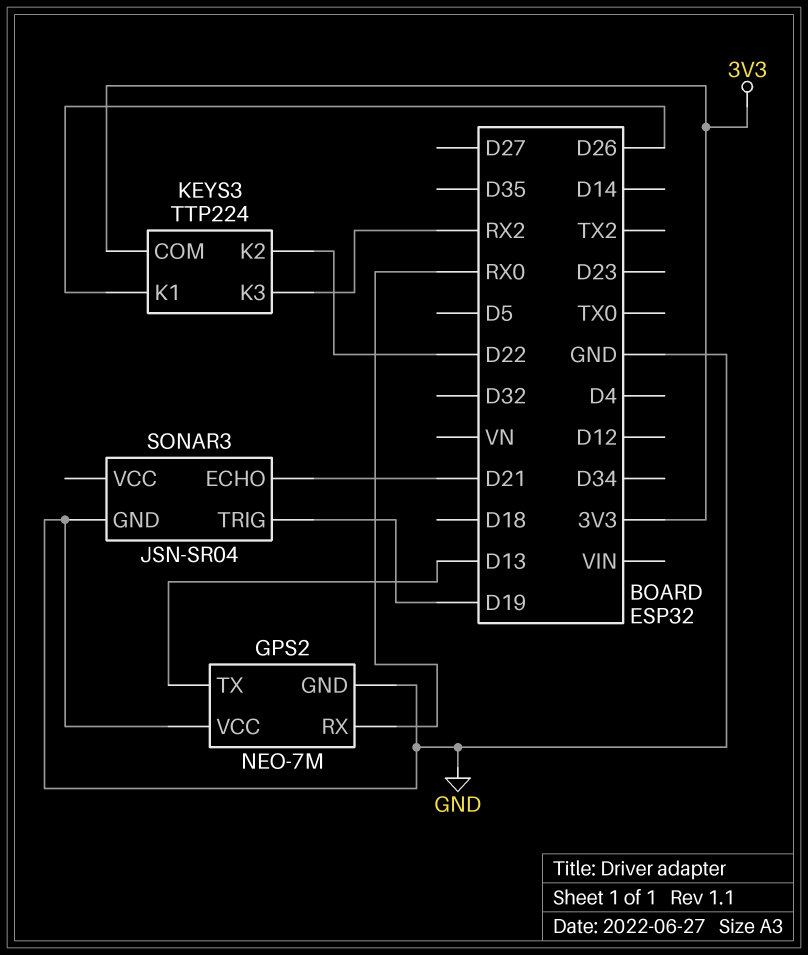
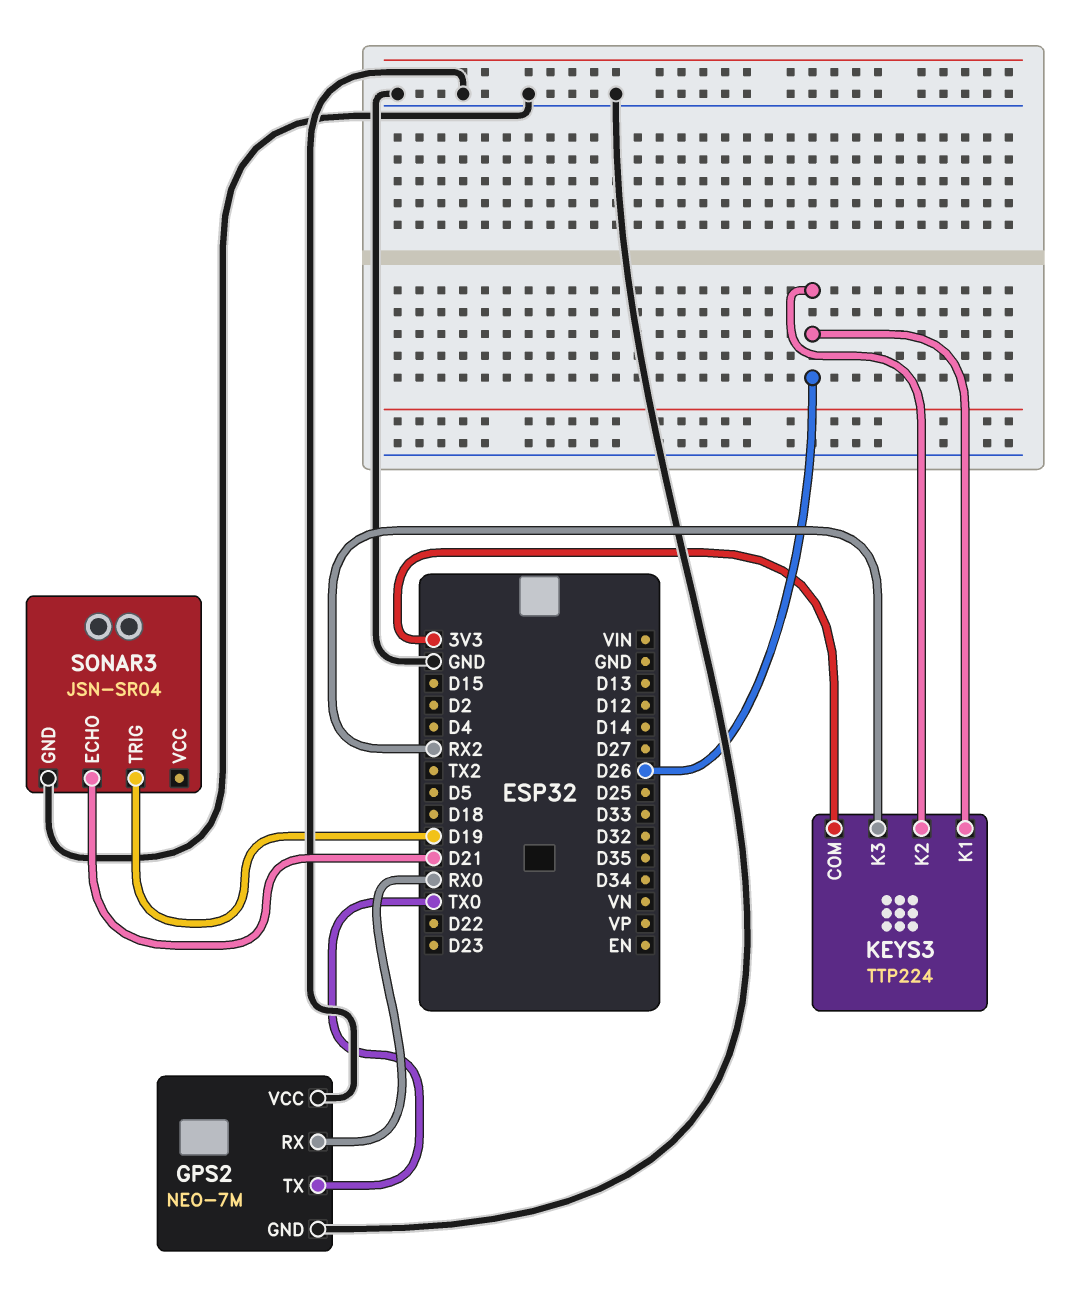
GPS2 pin TX: D13 -> TX0
KEYS3 pin K2: D22 -> D26

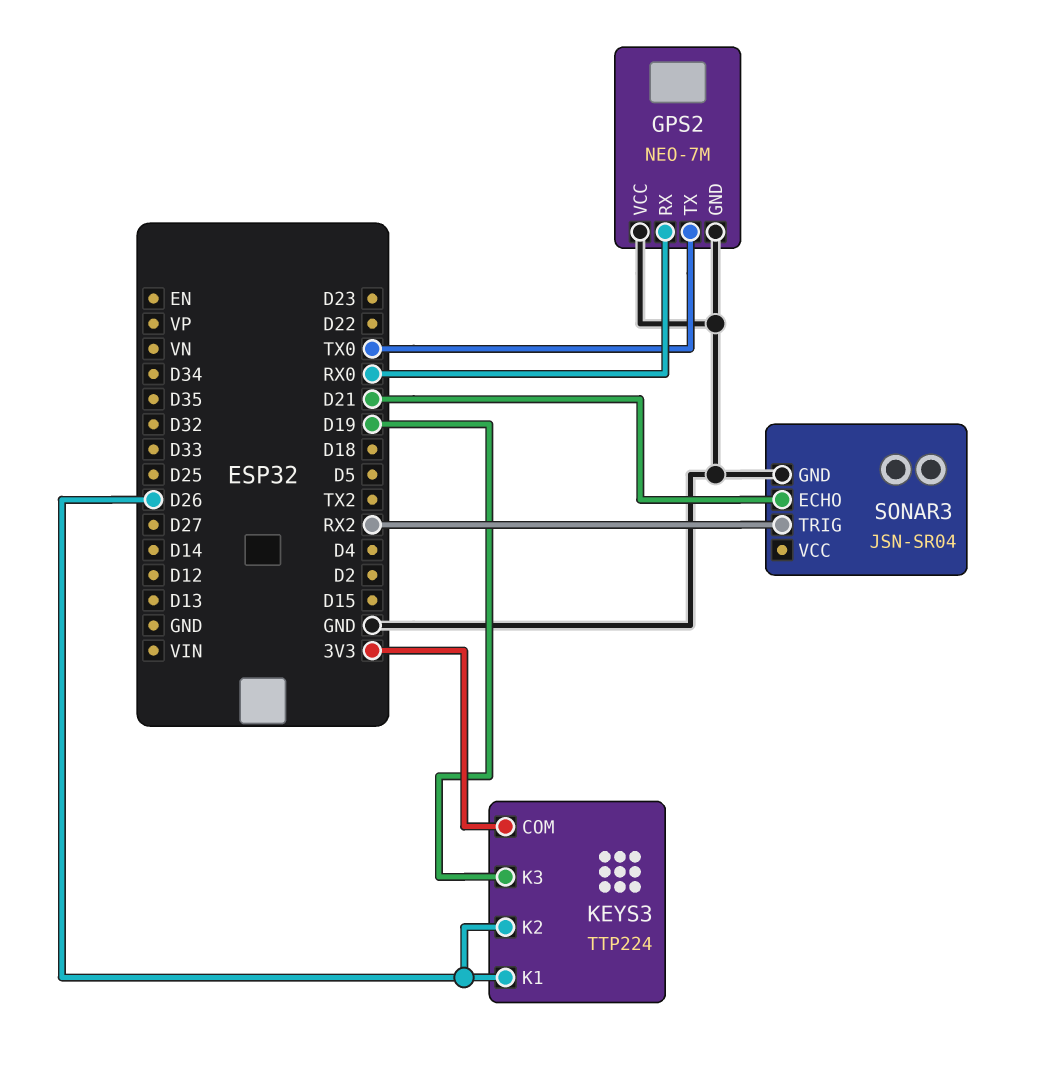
KEYS3 pin K3: RX2 -> D19
SONAR3 pin TRIG: D19 -> RX2

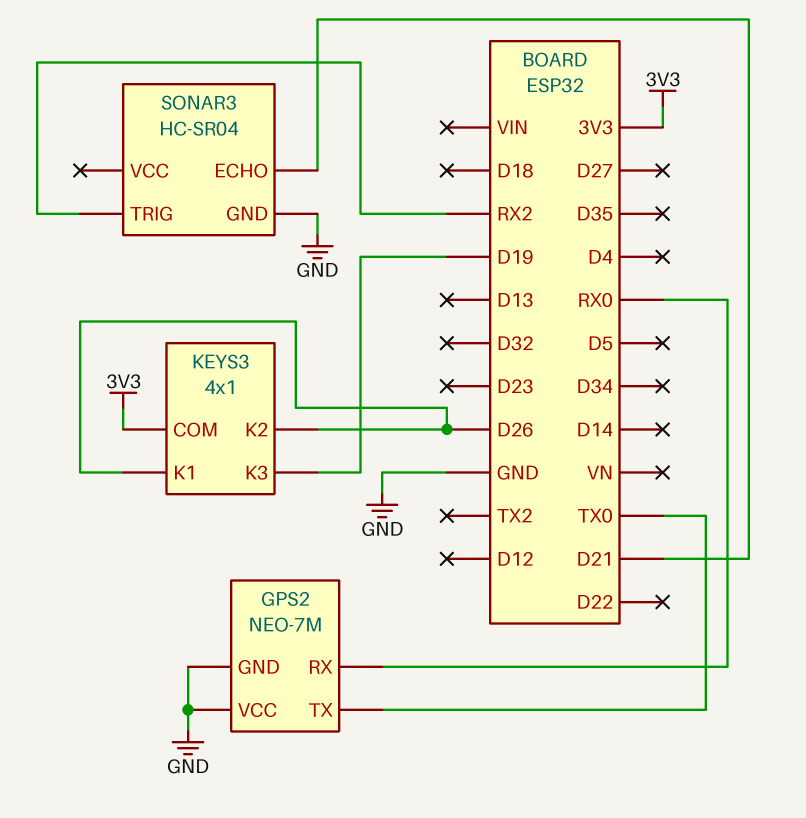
KEYS3: TTP224 -> 4x1
SONAR3: JSN-SR04 -> HC-SR04

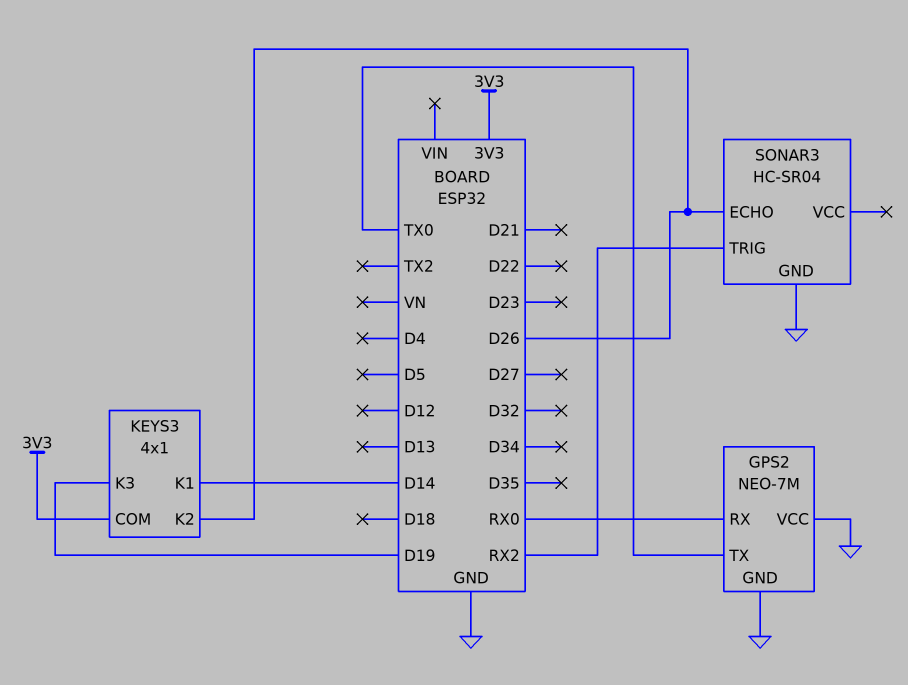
KEYS3 pin K1: D26 -> D14
SONAR3 pin ECHO: D21 -> D26

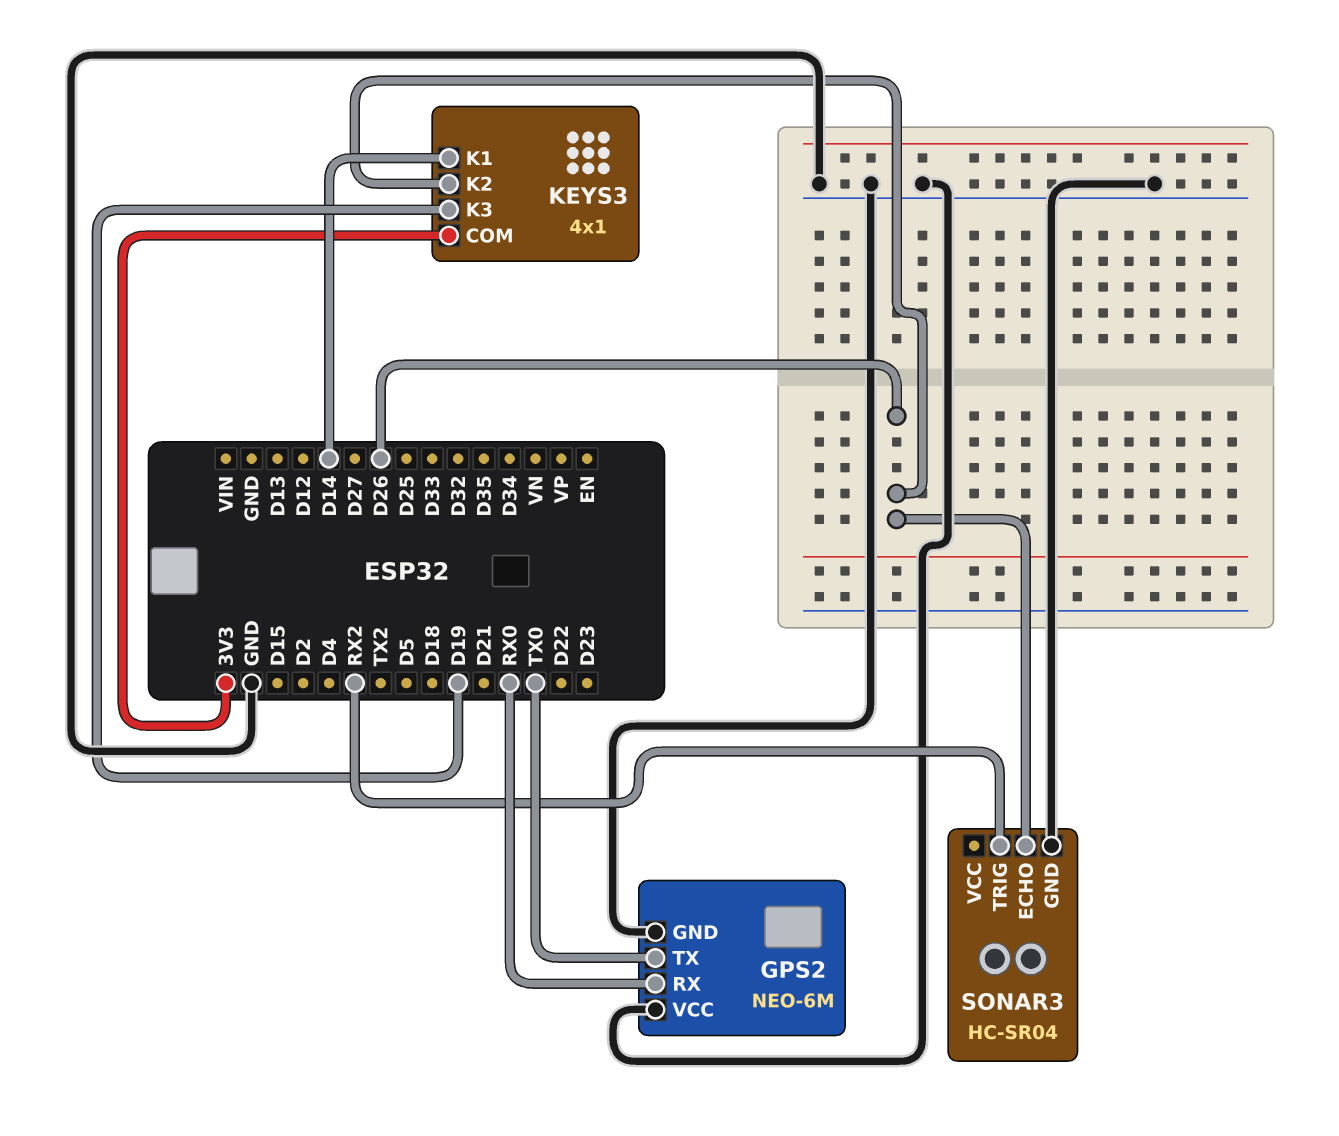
GPS2: NEO-7M -> NEO-6M

